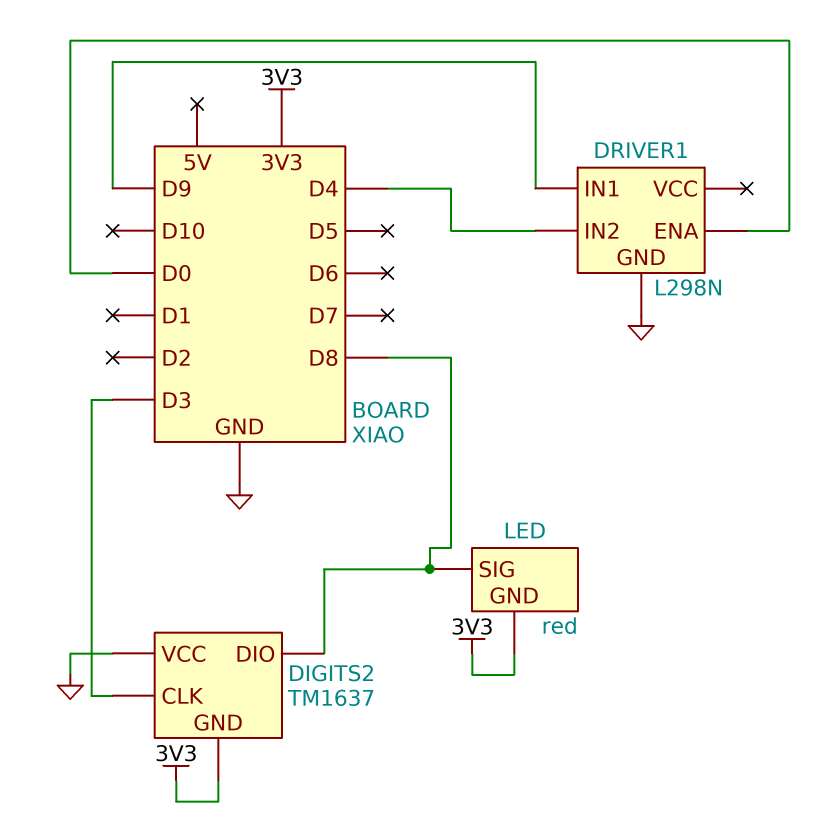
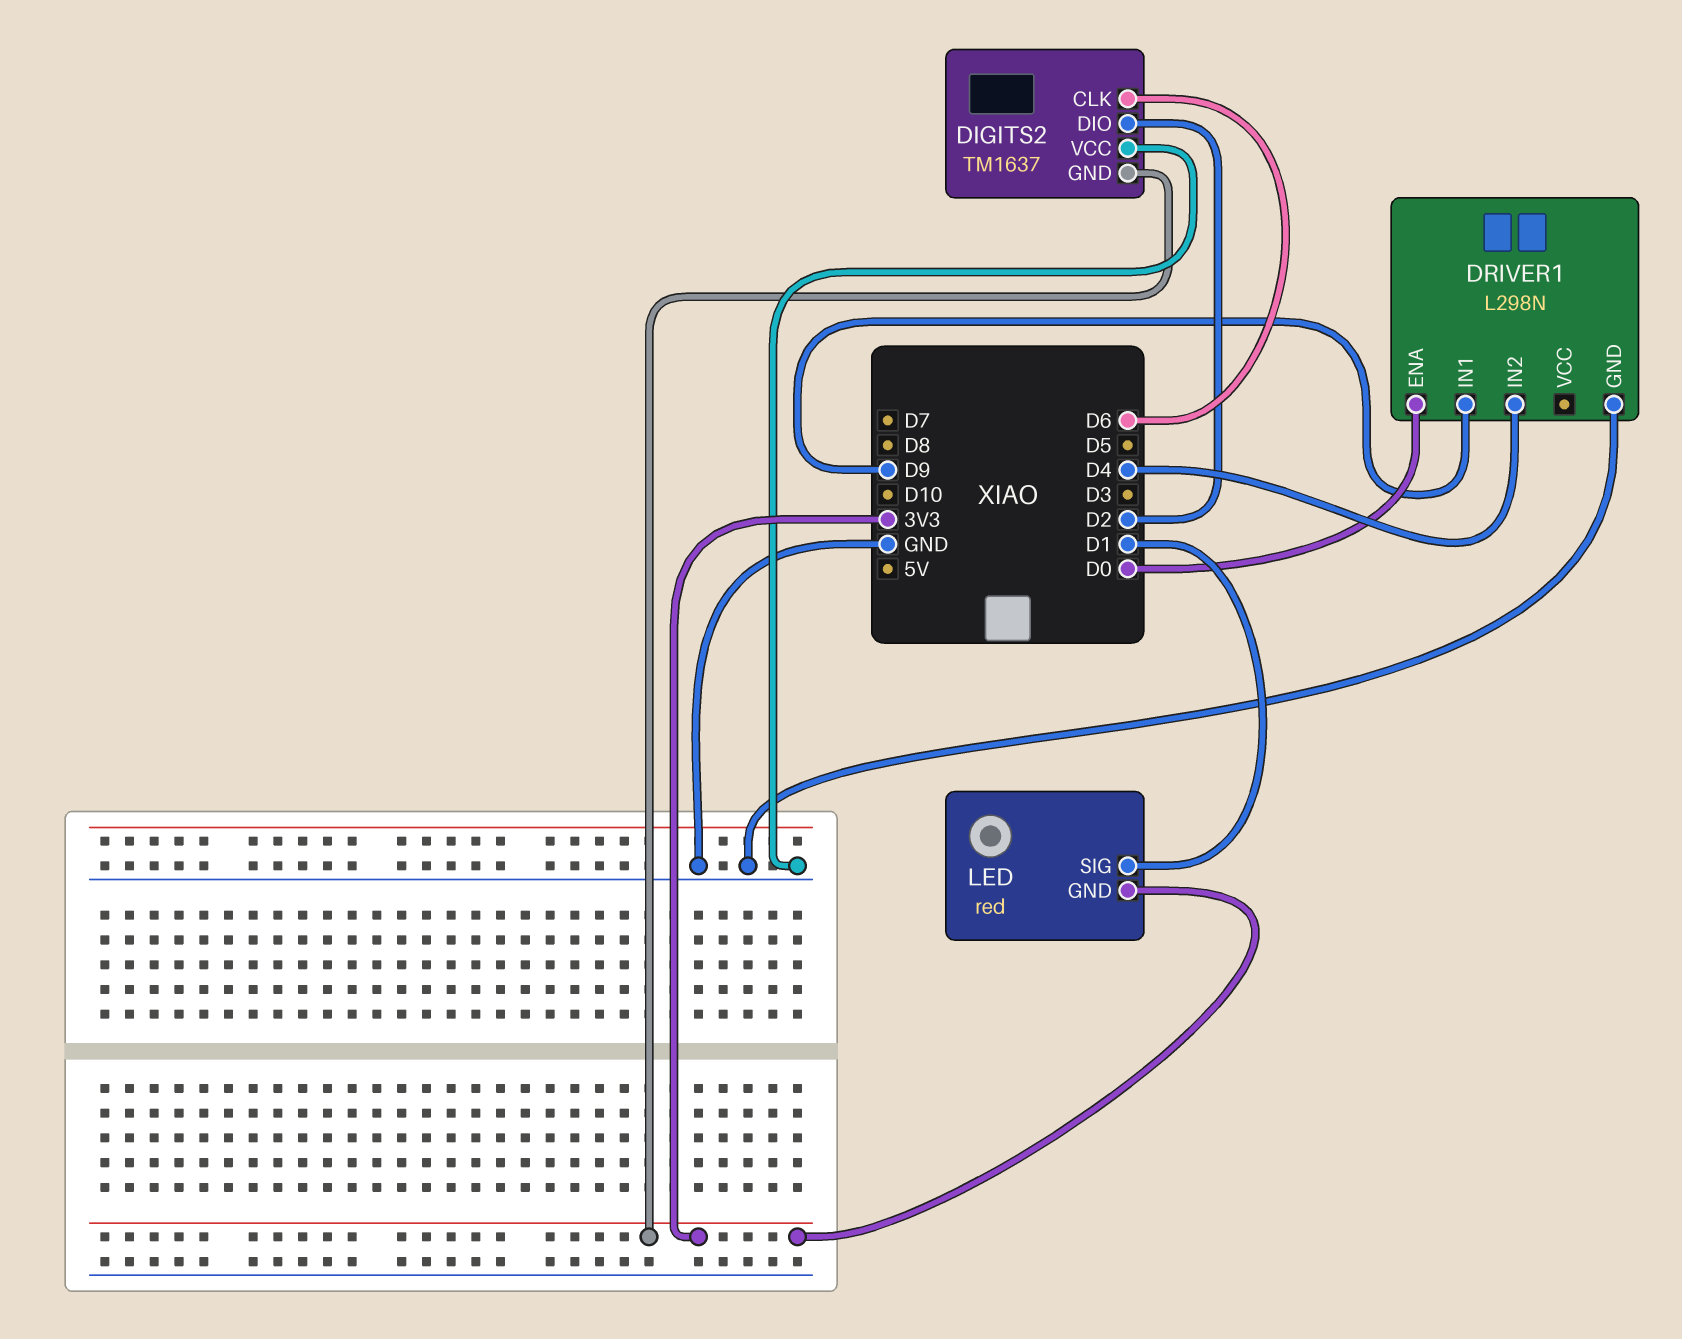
DIGITS2 pin CLK: D3 -> D6
DIGITS2 pin DIO: D8 -> D2
LED pin SIG: D8 -> D1

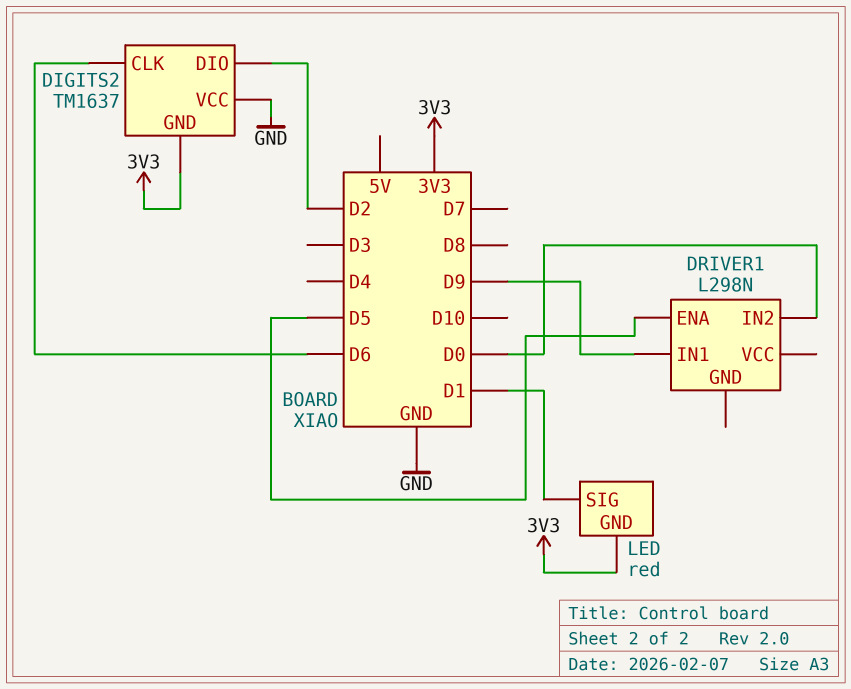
DRIVER1 pin ENA: D0 -> D5
DRIVER1 pin GND: GND -> none
DRIVER1 pin IN2: D4 -> D0

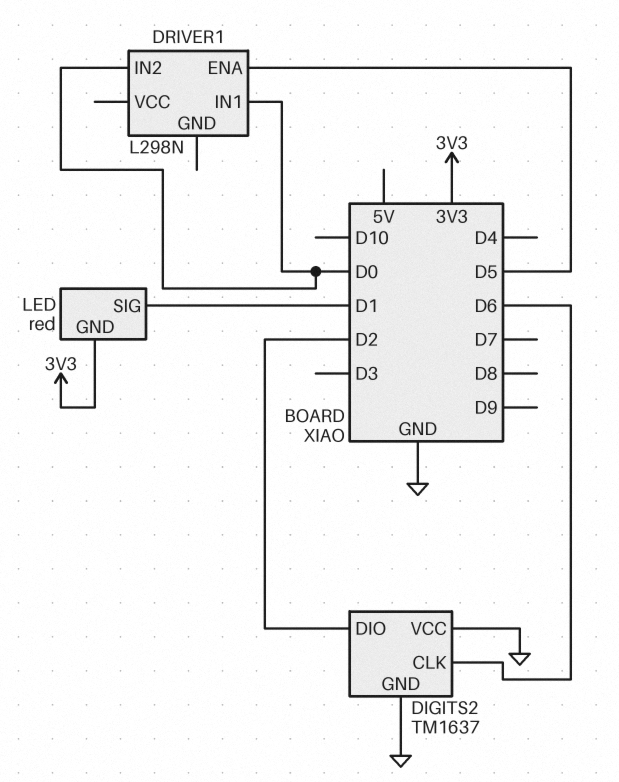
DIGITS2 pin GND: 3V3 -> GND
DRIVER1 pin IN1: D9 -> D0

